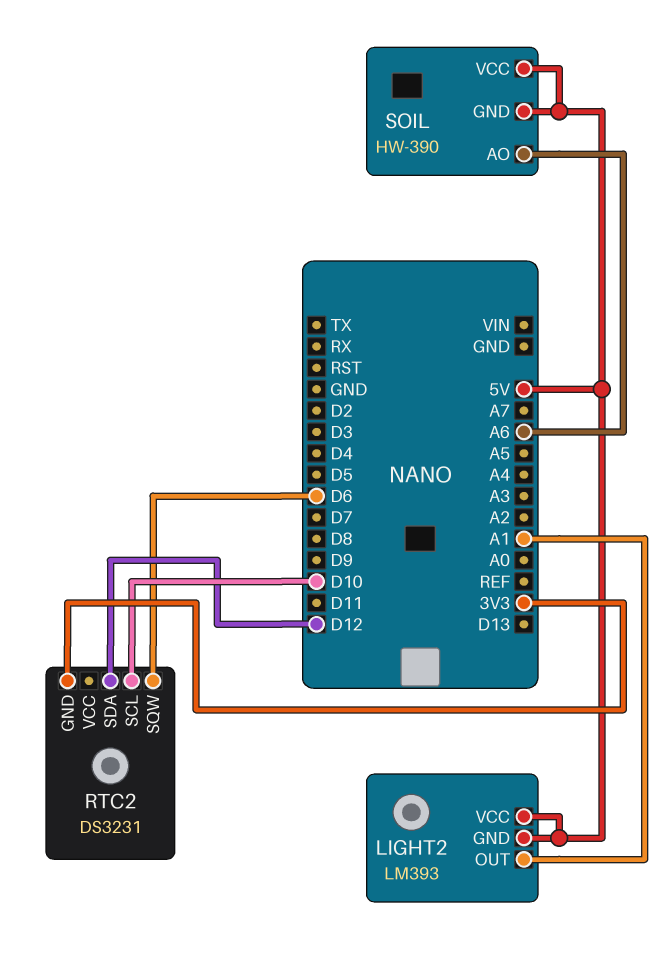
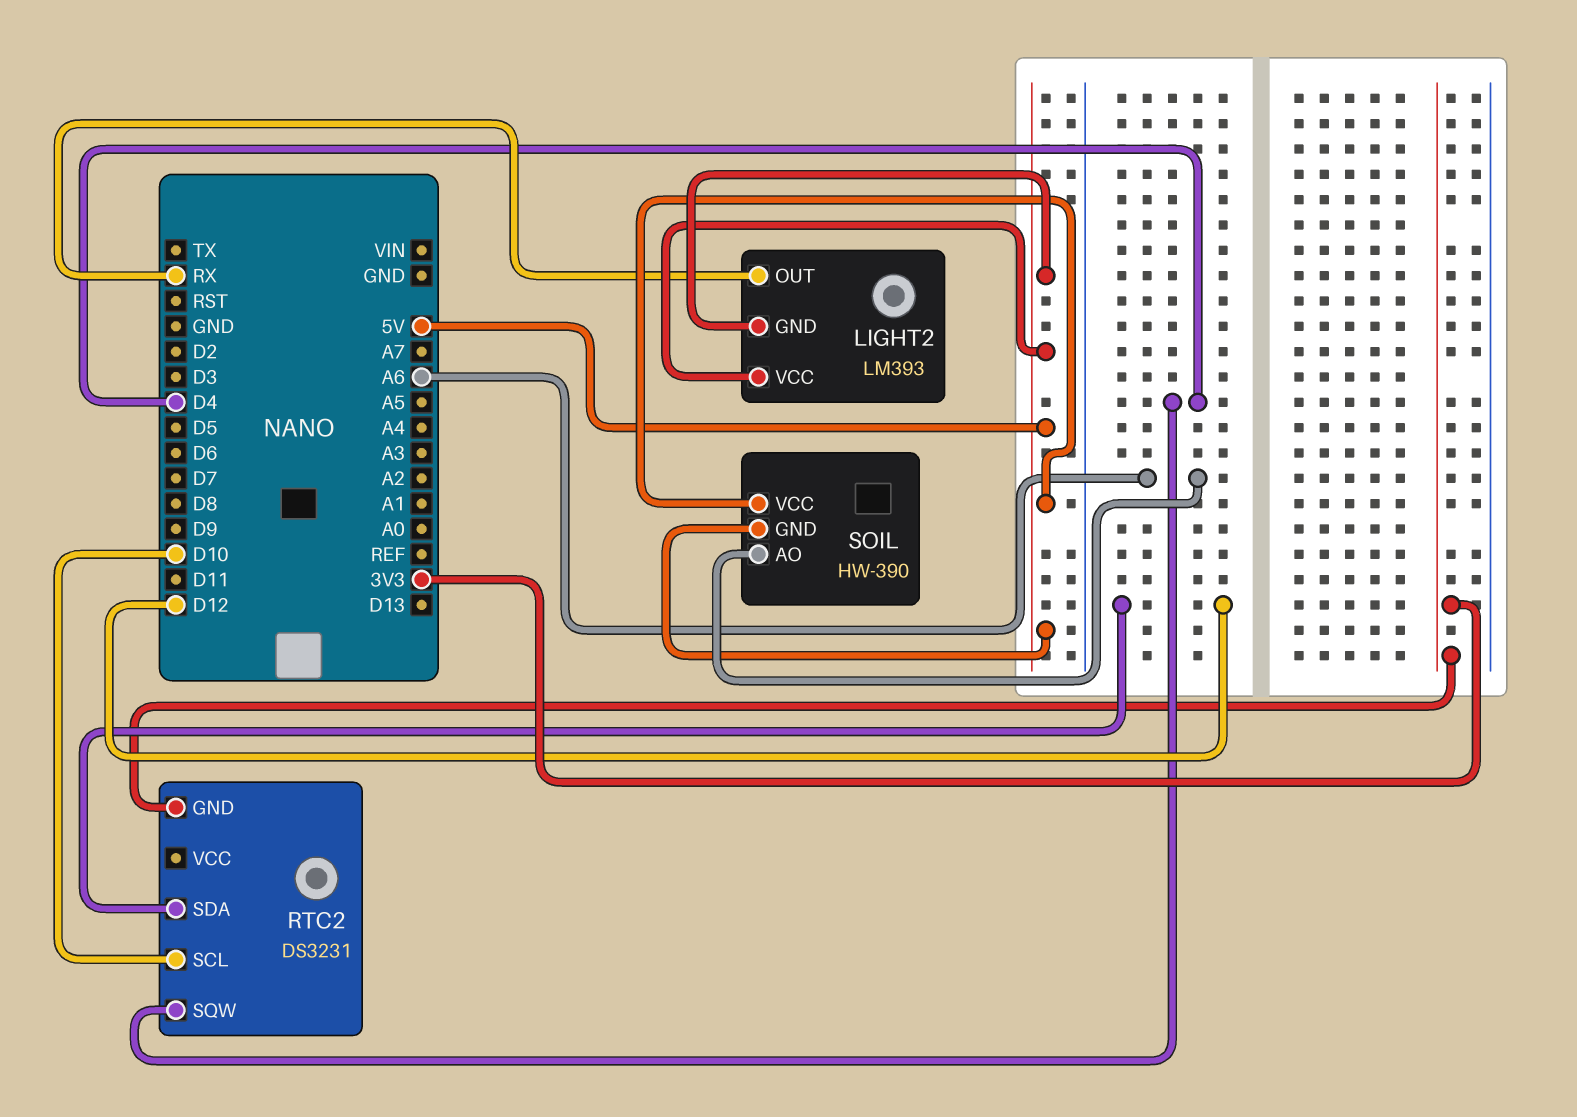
LIGHT2 pin OUT: A1 -> RX
RTC2 pin SQW: D6 -> D4

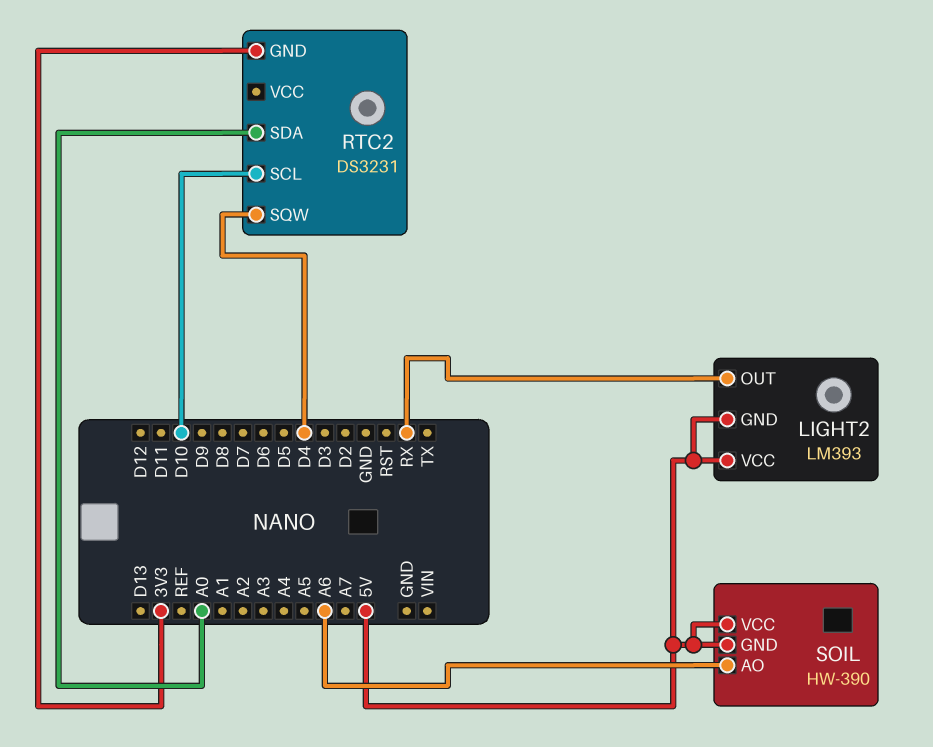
RTC2 pin SDA: D12 -> A0

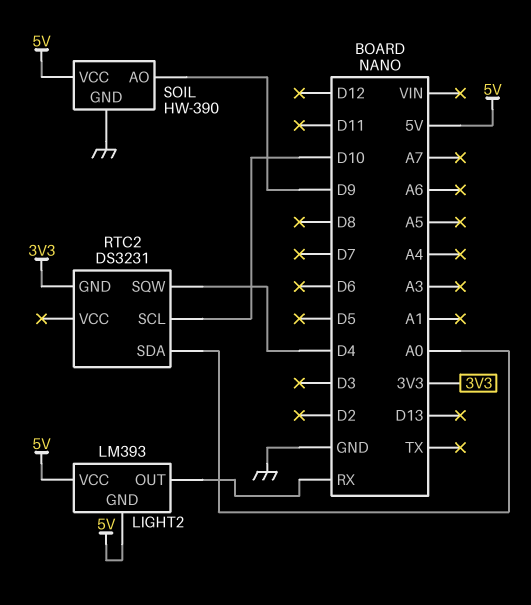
SOIL pin AO: A6 -> D9
SOIL pin GND: 5V -> GND

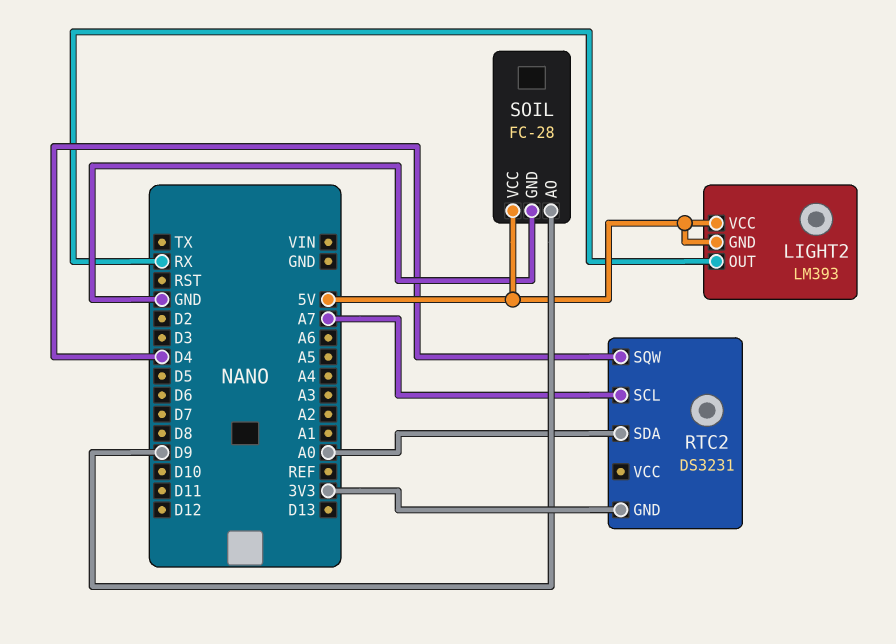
RTC2 pin SCL: D10 -> A7
SOIL: HW-390 -> FC-28

